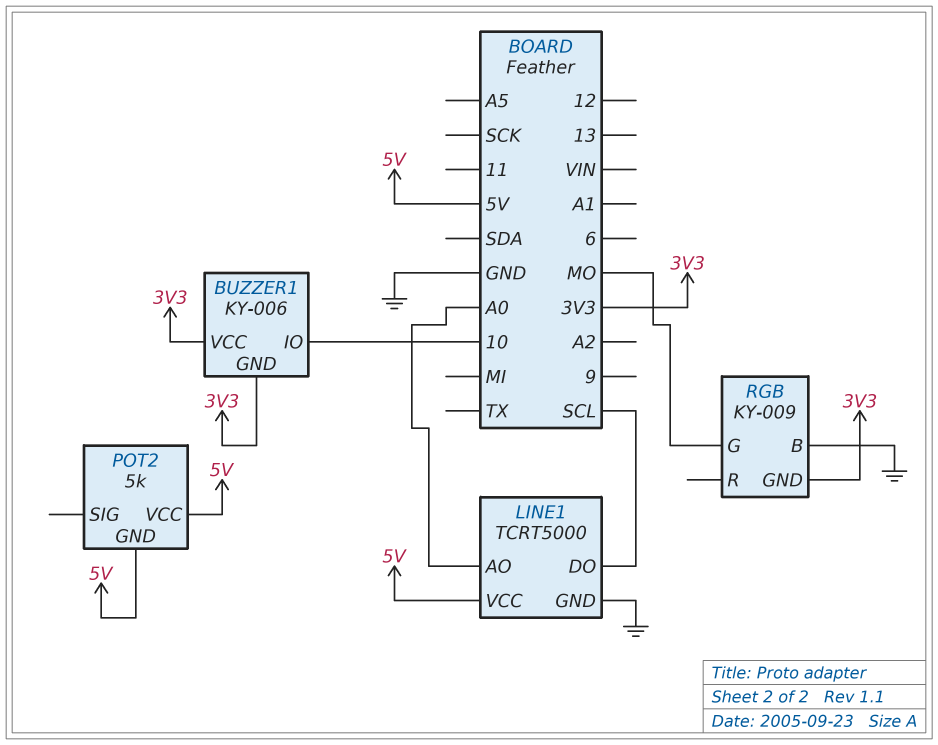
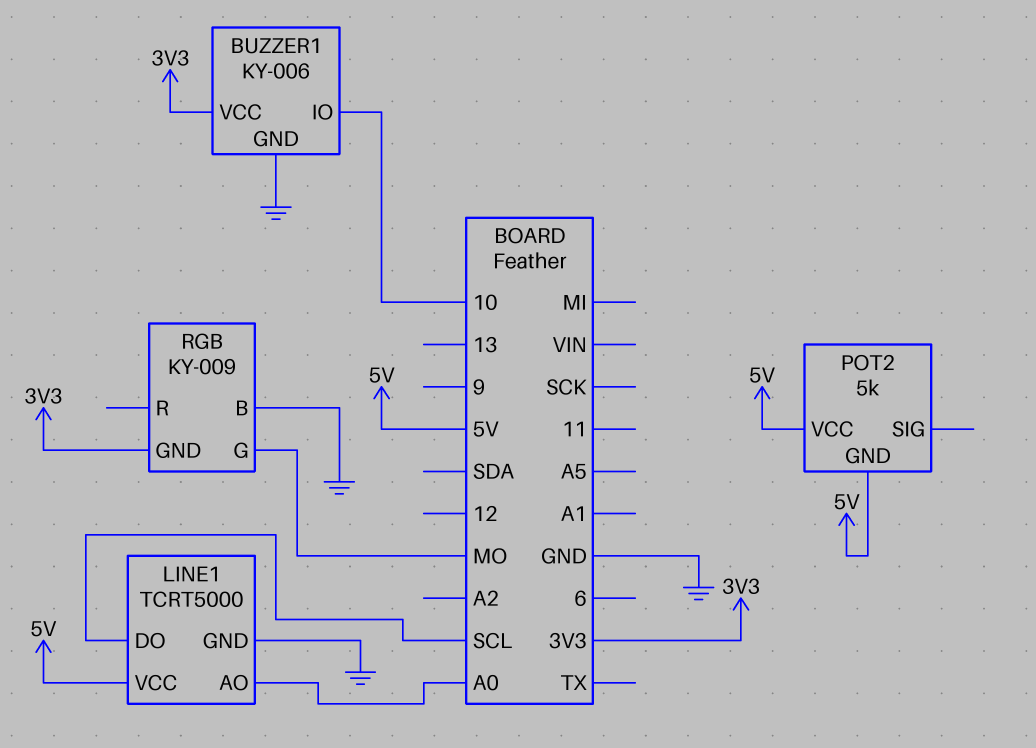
BUZZER1 pin GND: 3V3 -> GND

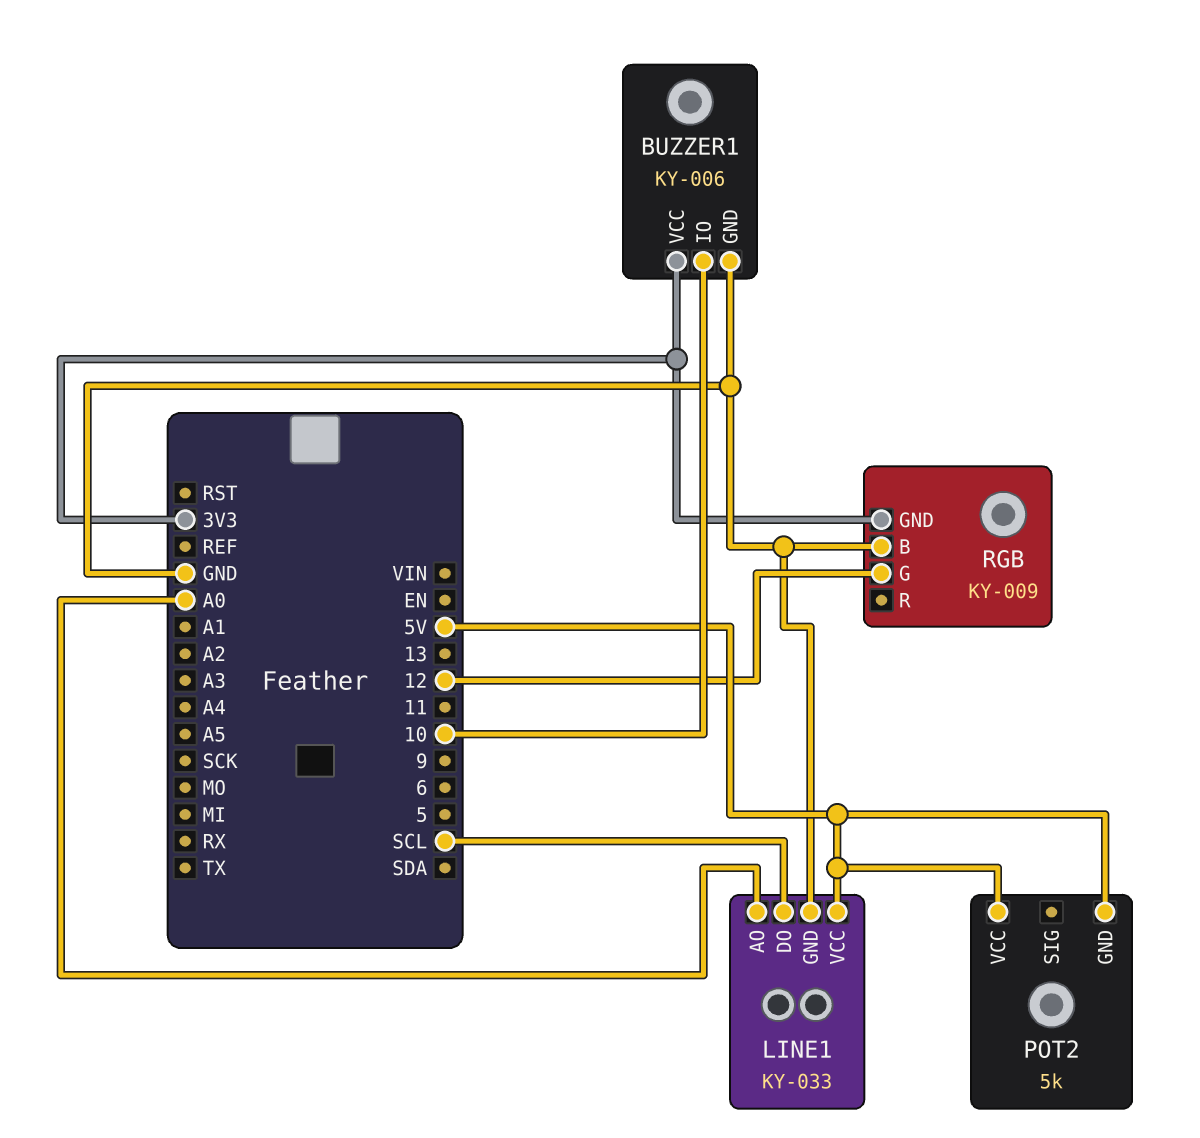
LINE1: TCRT5000 -> KY-033
RGB pin G: MO -> 12

